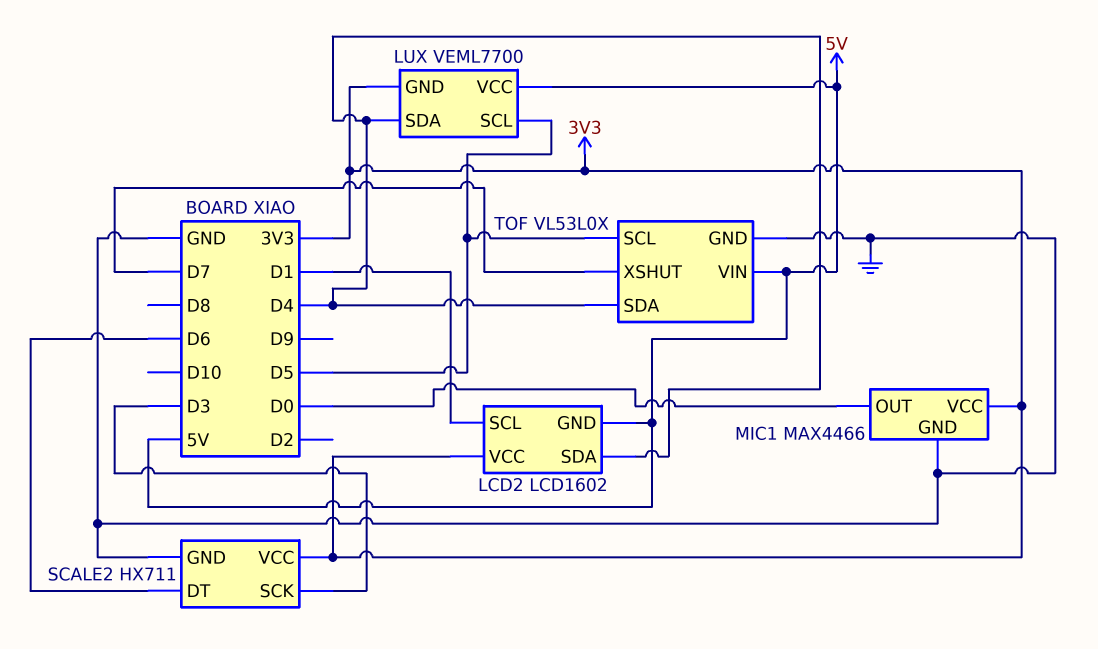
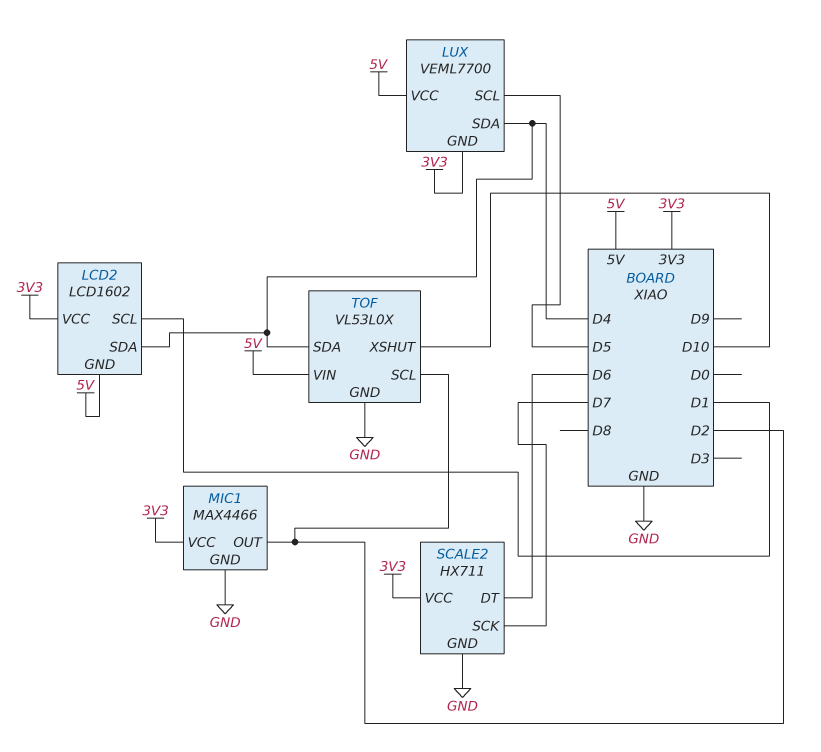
MIC1 pin OUT: D0 -> D2
SCALE2 pin SCK: D3 -> D7
TOF pin SCL: D5 -> D2
TOF pin XSHUT: D7 -> D10

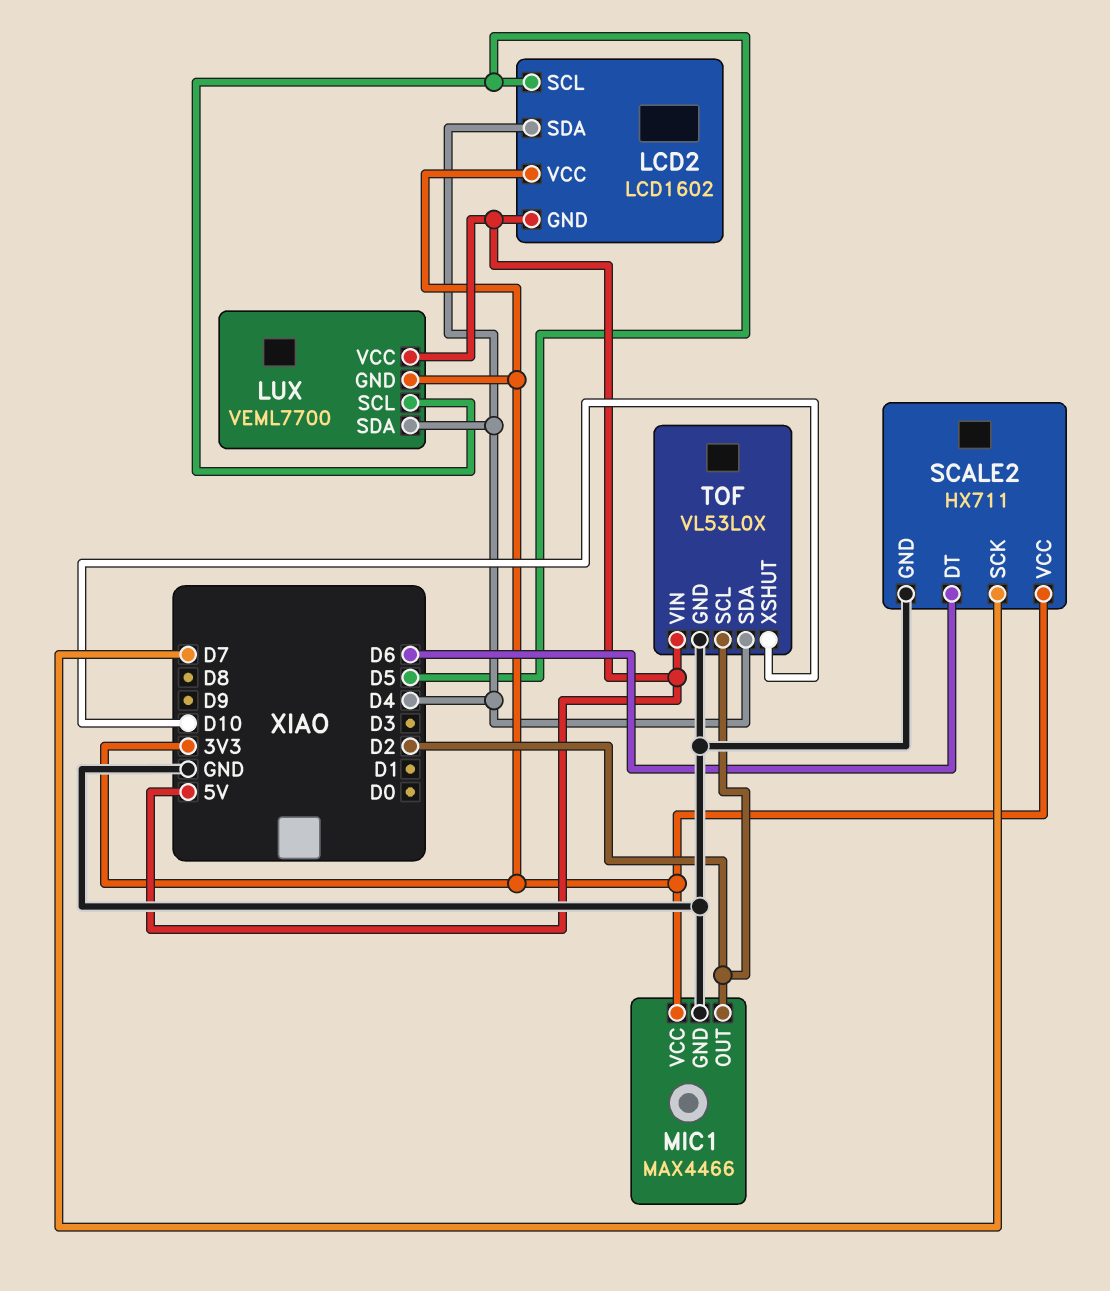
LCD2 pin SCL: D1 -> D5

